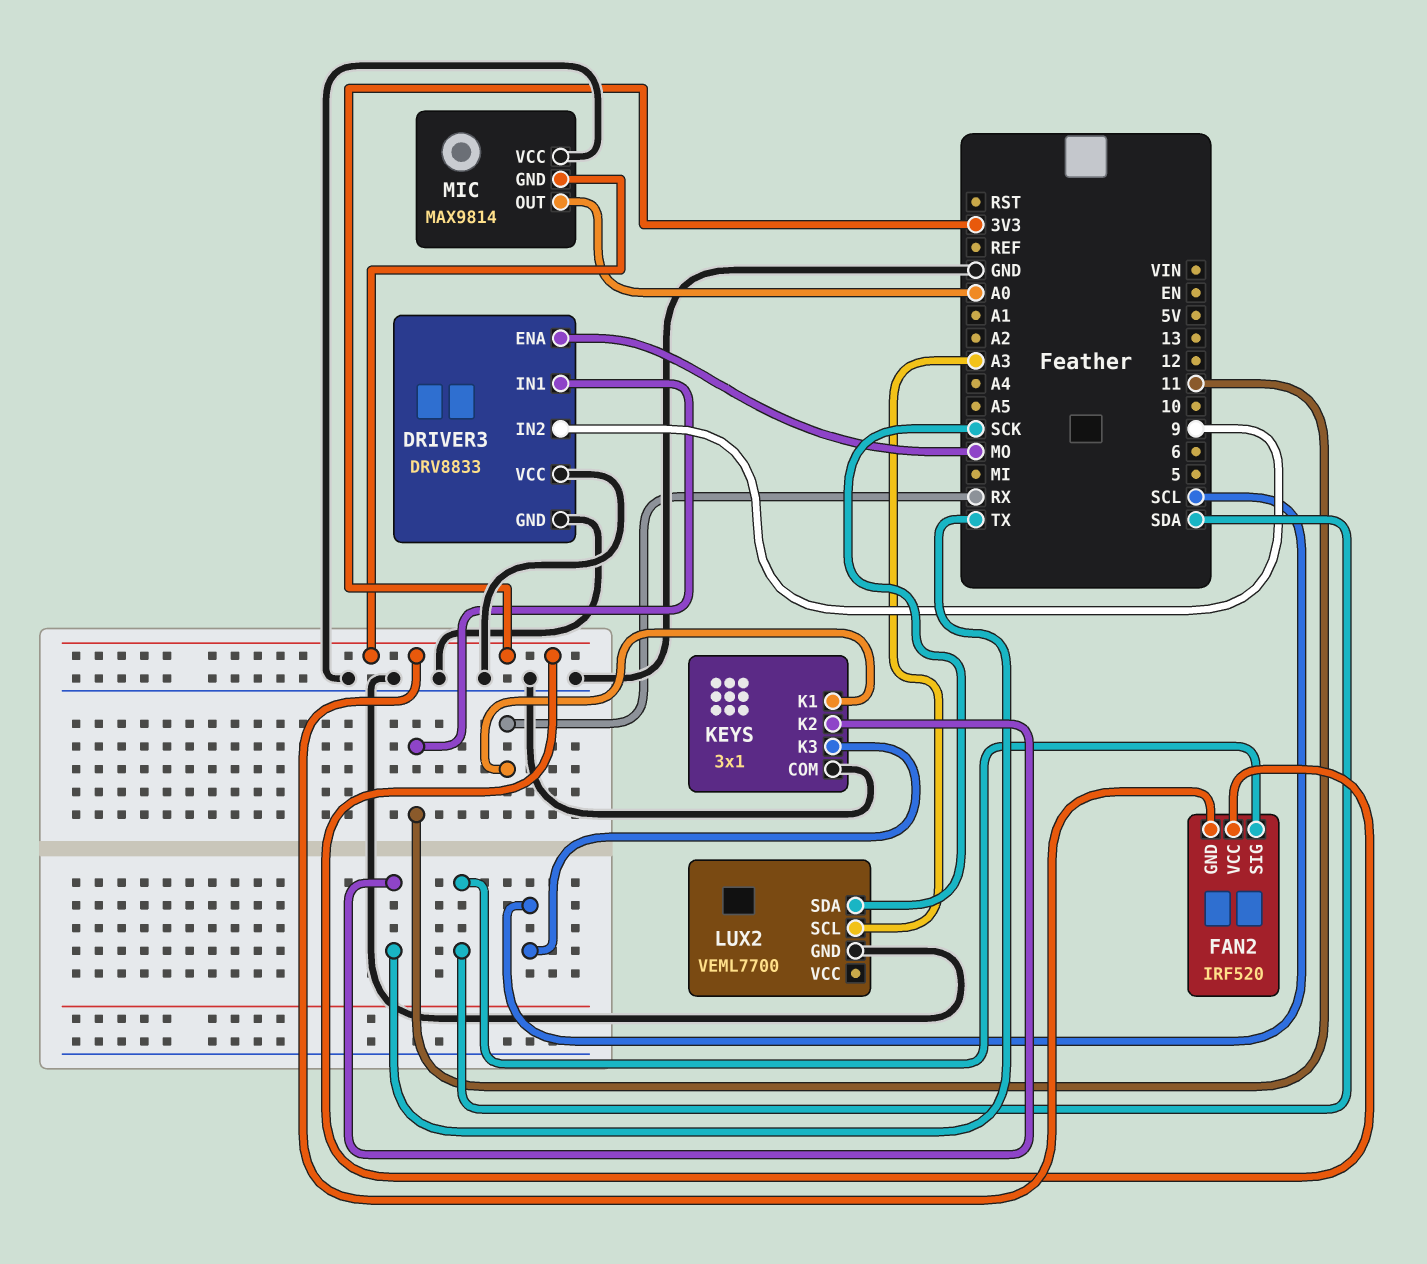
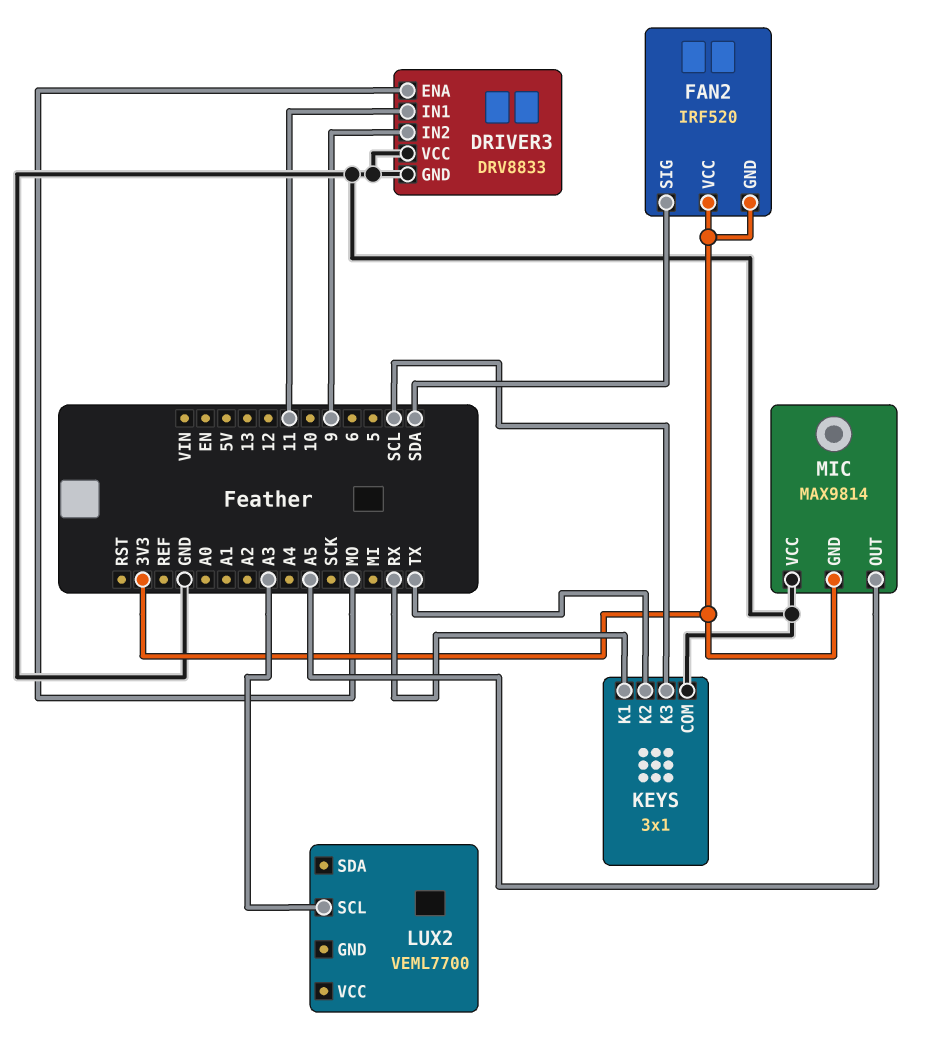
LUX2 pin GND: GND -> none
LUX2 pin SDA: SCK -> none
MIC pin OUT: A0 -> A5

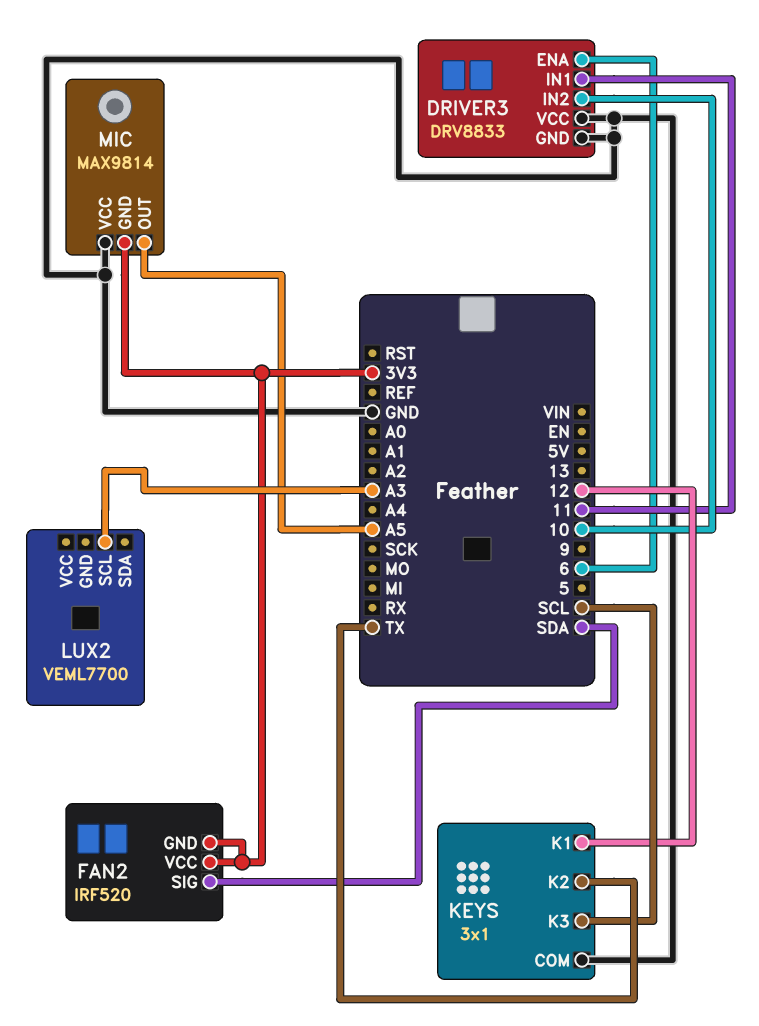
DRIVER3 pin ENA: MO -> 6
DRIVER3 pin IN2: 9 -> 10
KEYS pin K1: RX -> 12

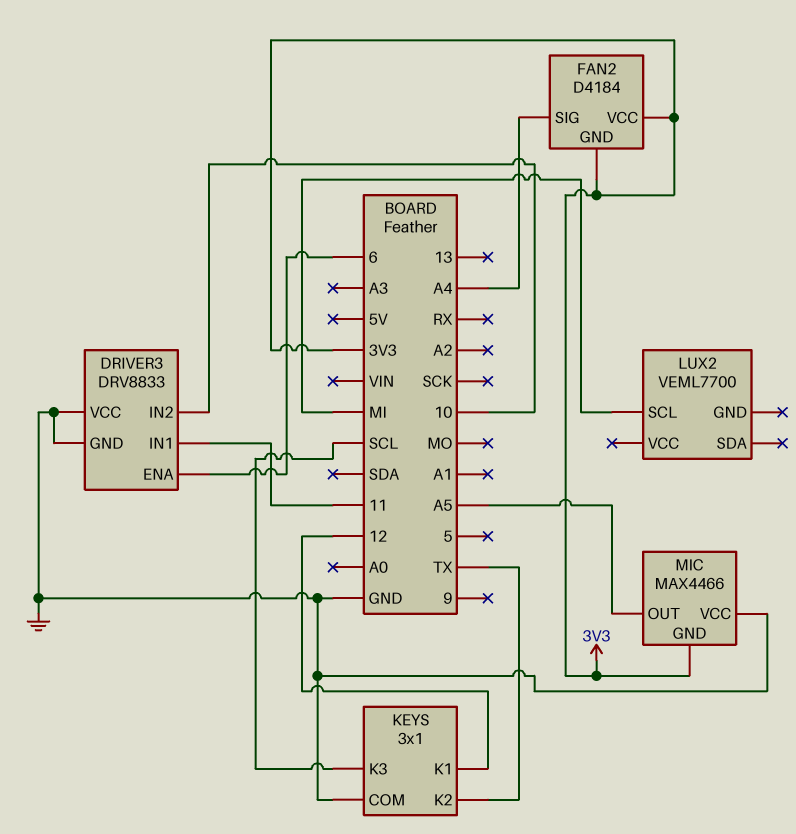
FAN2: IRF520 -> D4184
FAN2 pin SIG: SDA -> A4
LUX2 pin SCL: A3 -> MI
MIC: MAX9814 -> MAX4466

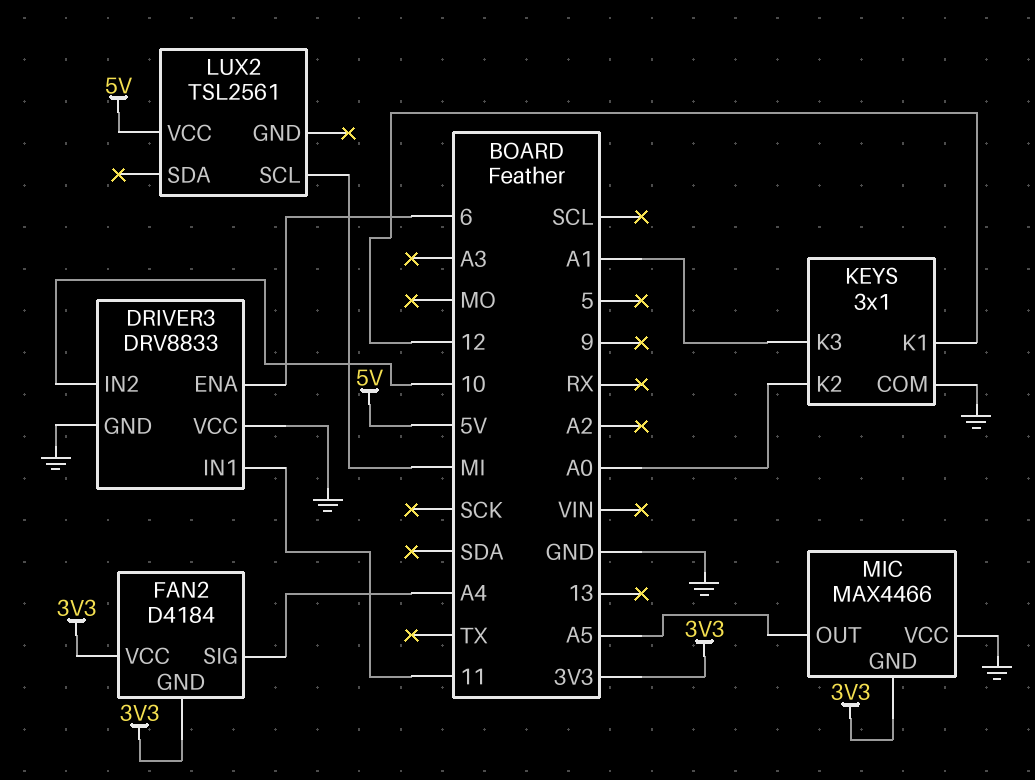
KEYS pin K2: TX -> A0
KEYS pin K3: SCL -> A1
LUX2: VEML7700 -> TSL2561
LUX2 pin VCC: none -> 5V

